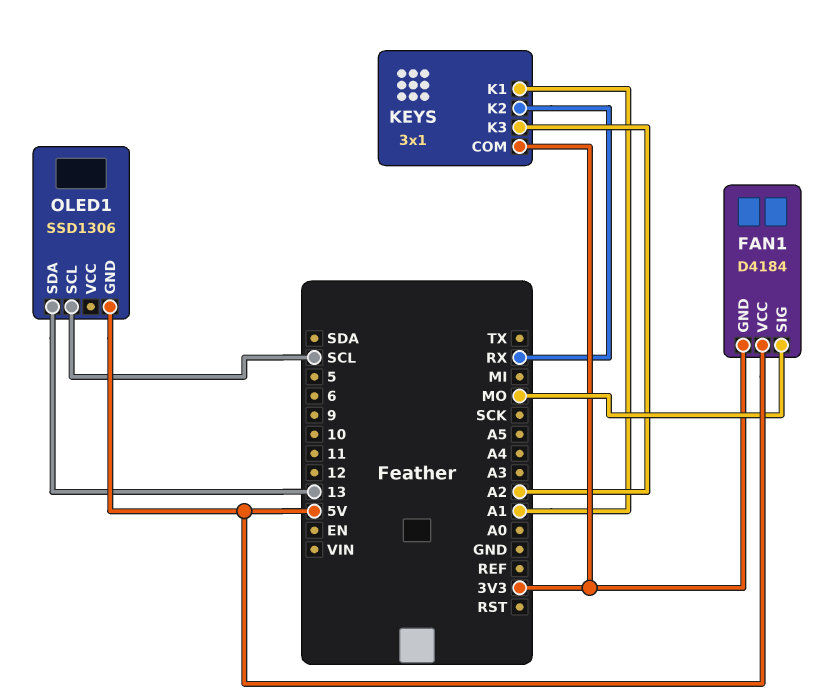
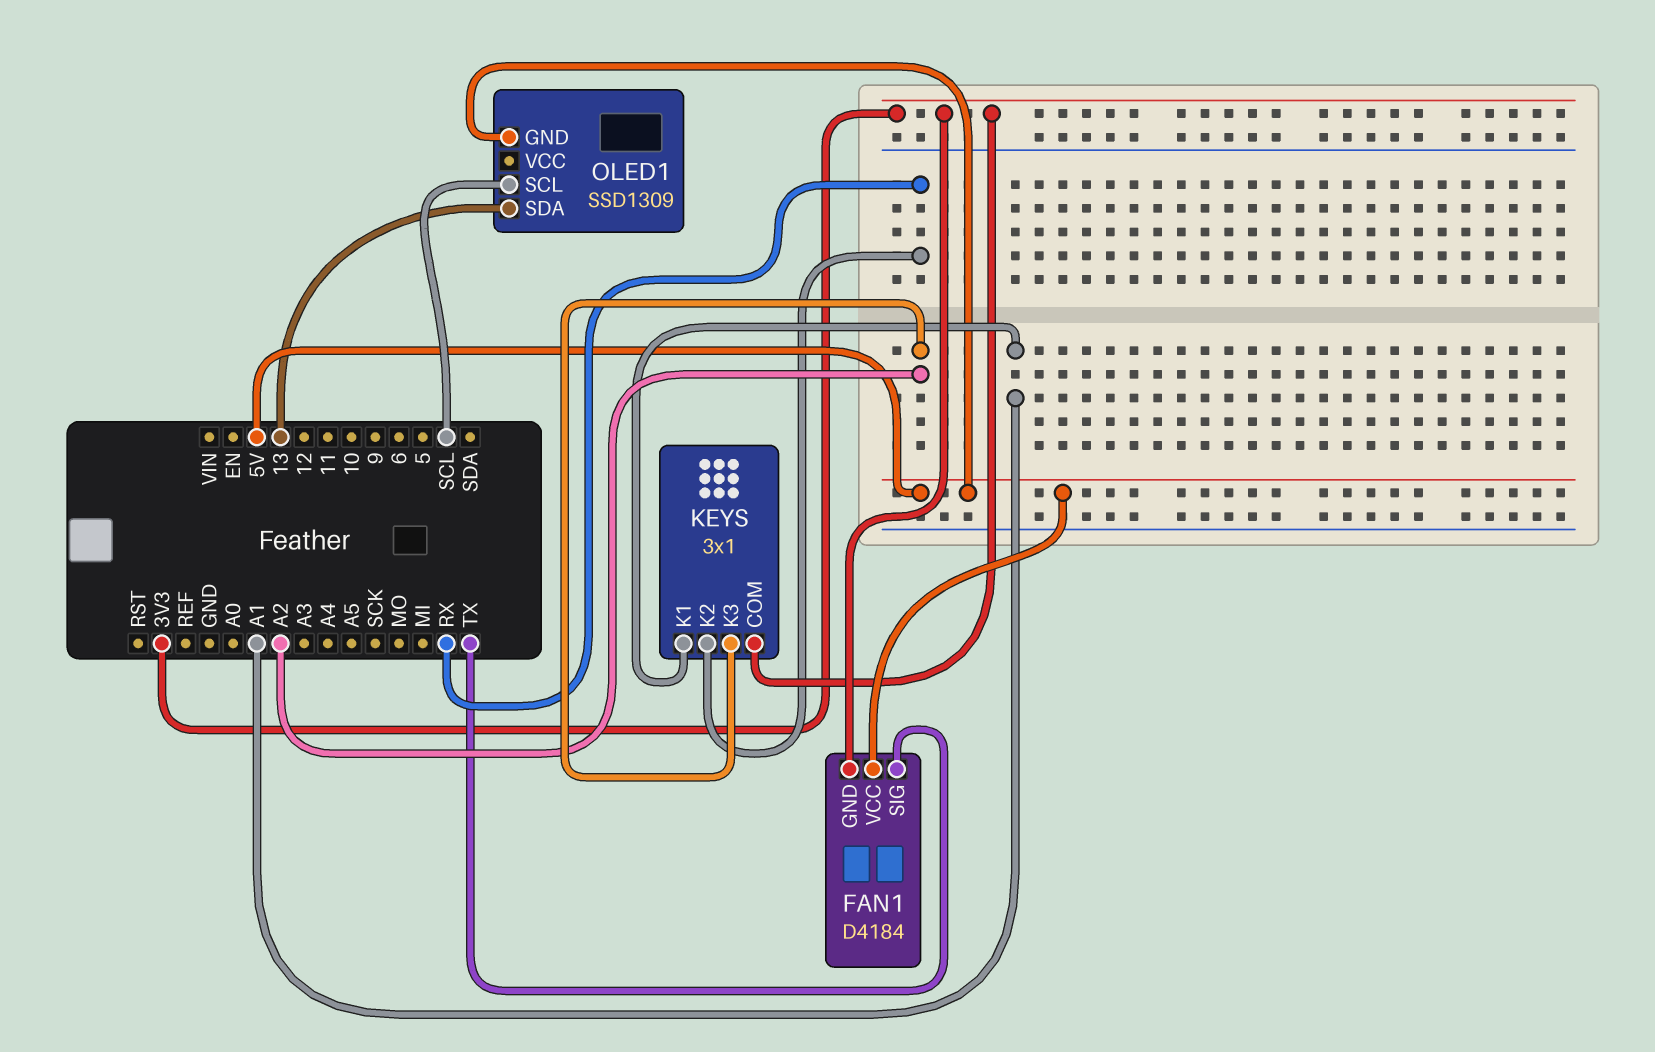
FAN1 pin SIG: MO -> TX
OLED1: SSD1306 -> SSD1309

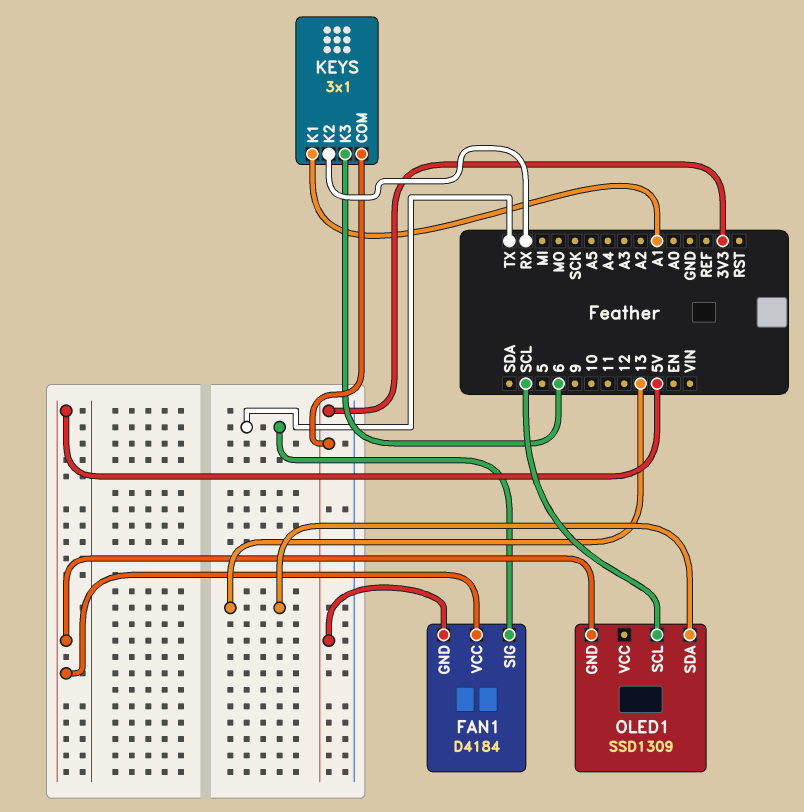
KEYS pin K3: A2 -> 6

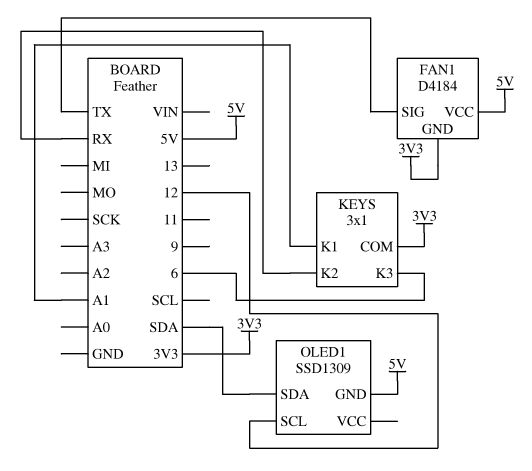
OLED1 pin SCL: SCL -> 12
OLED1 pin SDA: 13 -> SDA

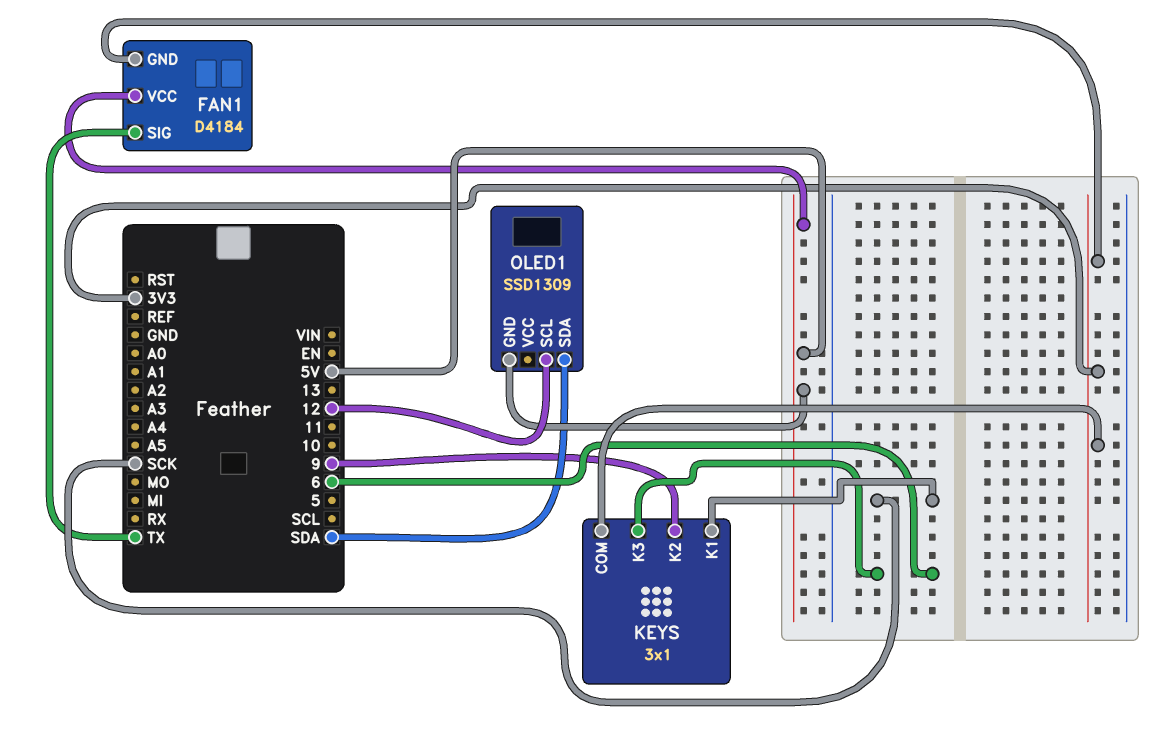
KEYS pin K1: A1 -> SCK
KEYS pin K2: RX -> 9

